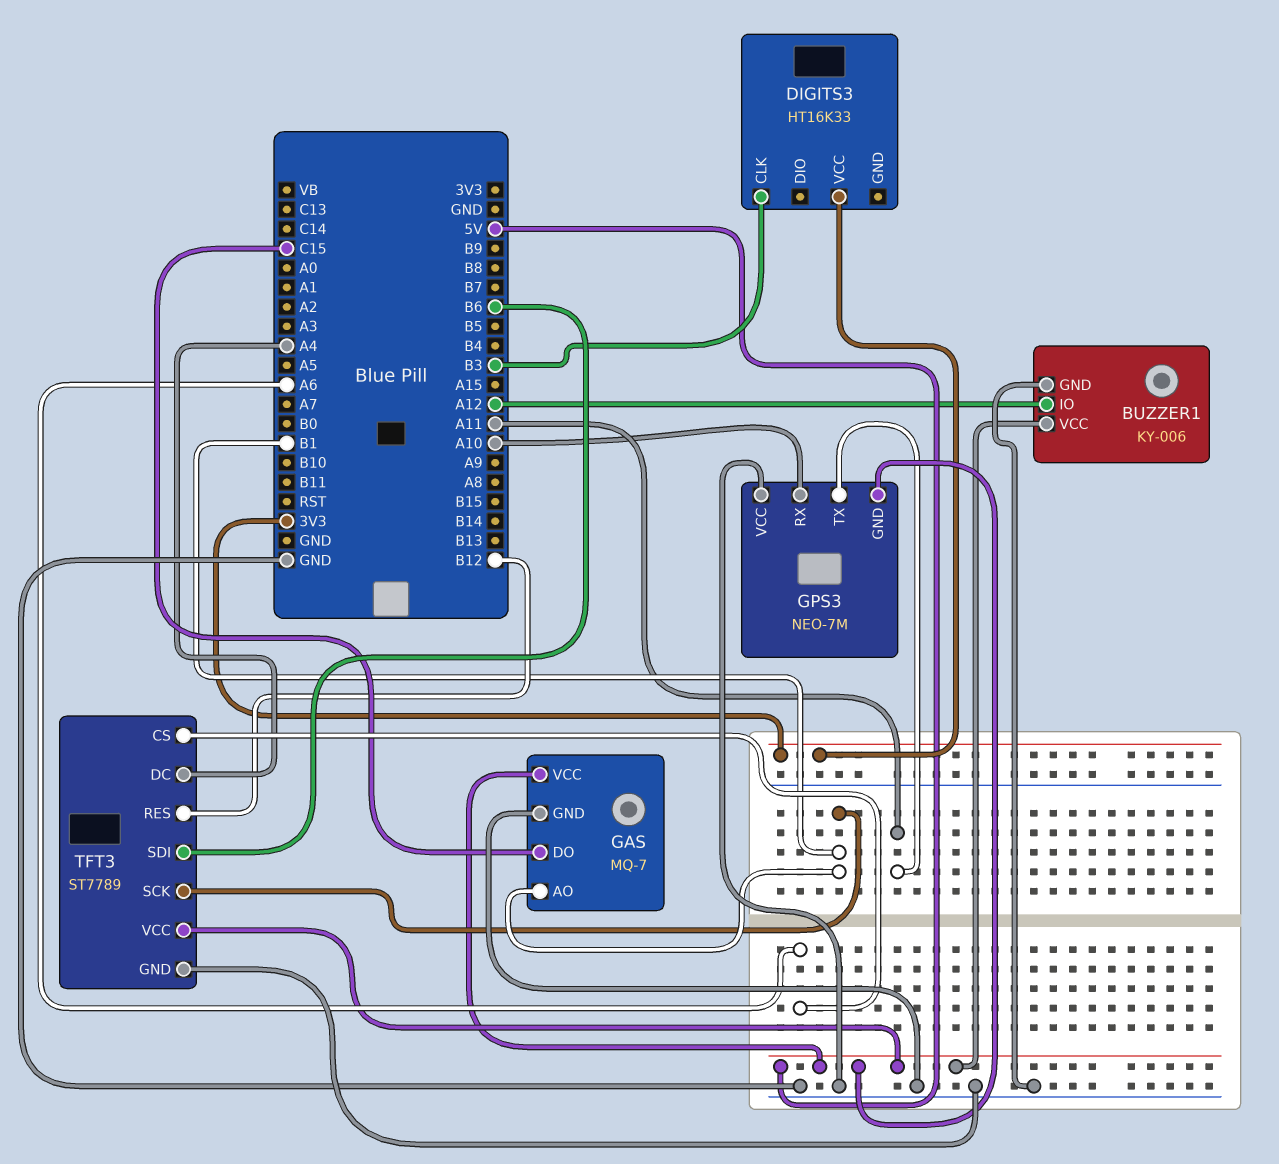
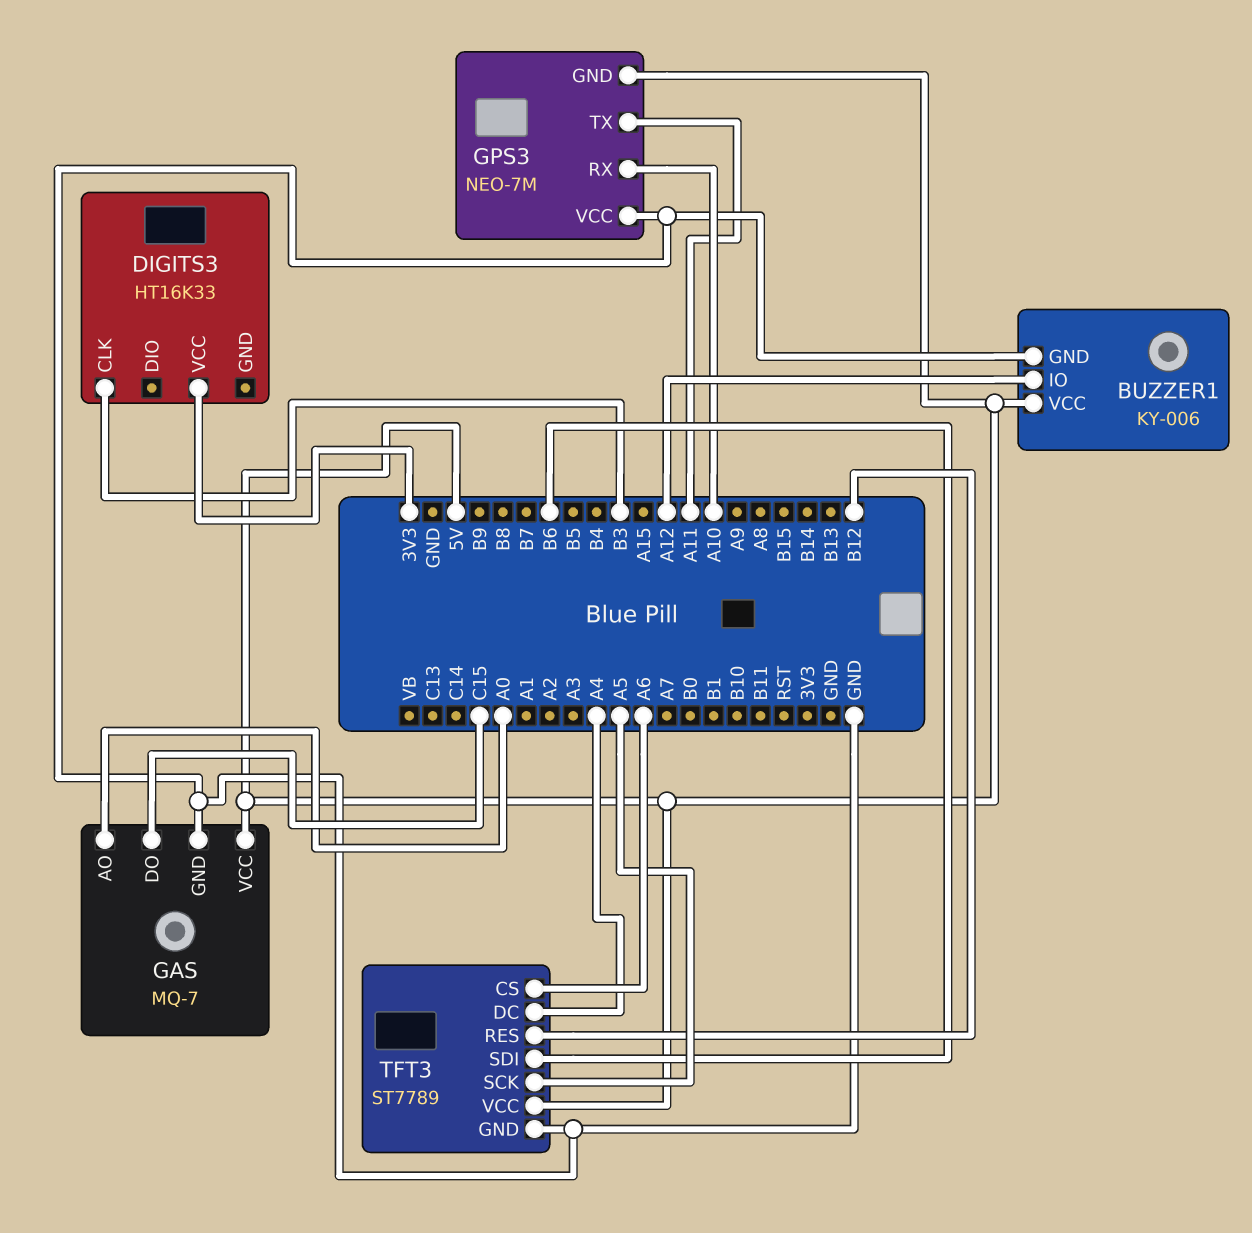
GAS pin AO: B1 -> A0
TFT3 pin SCK: B1 -> A5

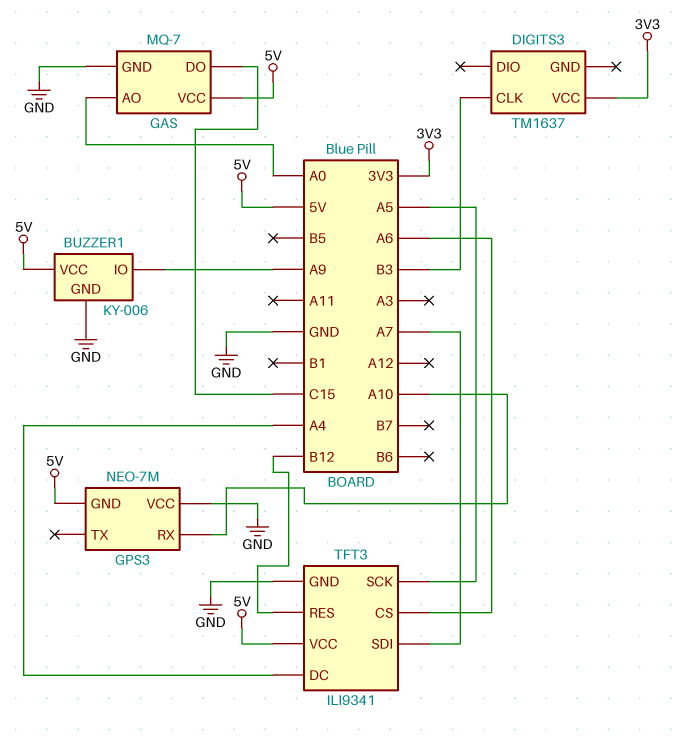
BUZZER1 pin IO: A12 -> A9
DIGITS3: HT16K33 -> TM1637
GPS3 pin TX: A11 -> none
TFT3: ST7789 -> ILI9341
TFT3 pin SDI: B6 -> A7

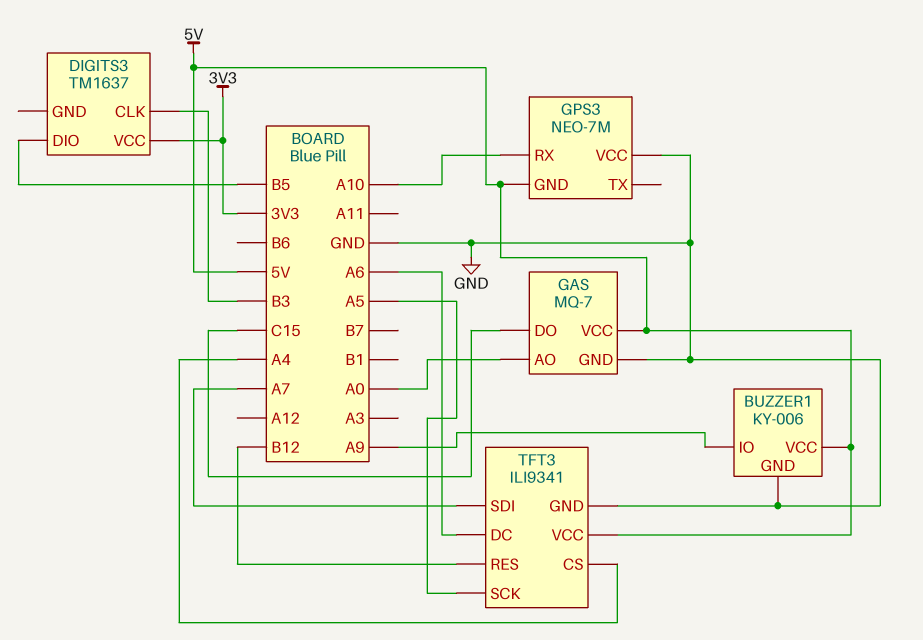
DIGITS3 pin DIO: none -> B5
TFT3 pin CS: A6 -> A4
TFT3 pin DC: A4 -> A6

